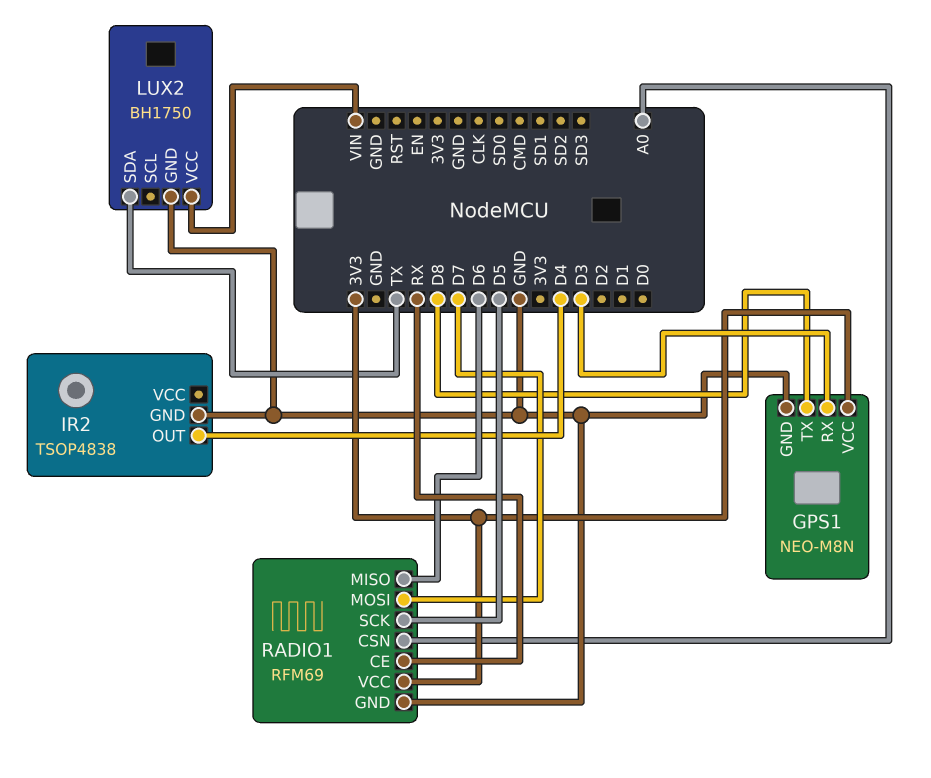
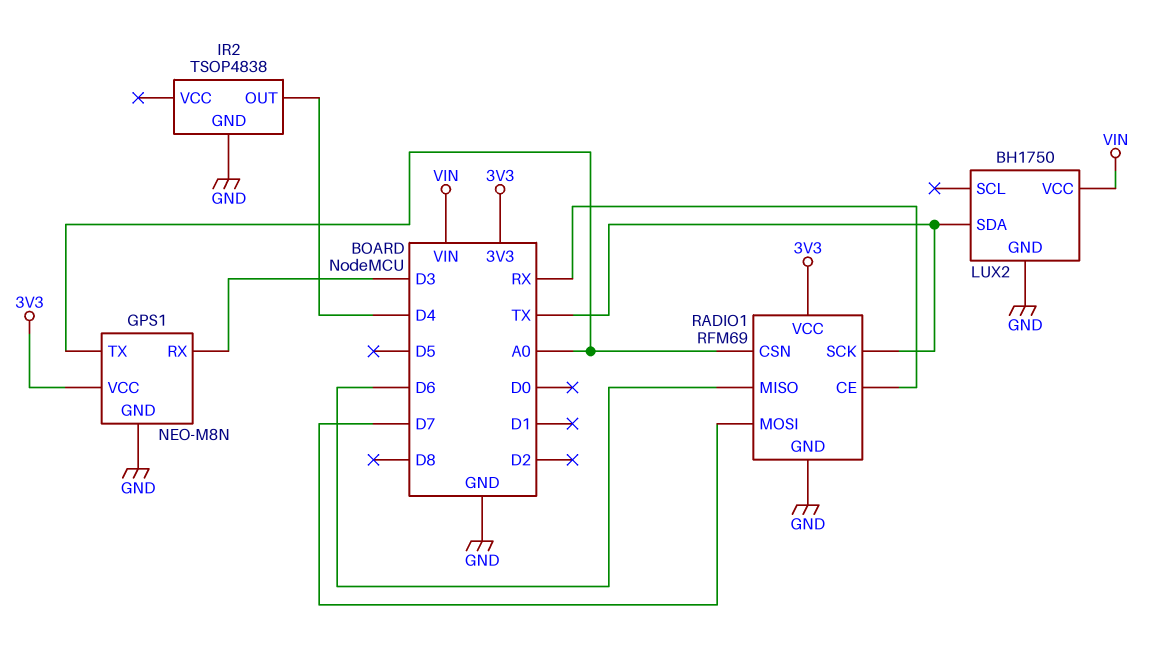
GPS1 pin TX: D8 -> A0
RADIO1 pin SCK: D5 -> TX

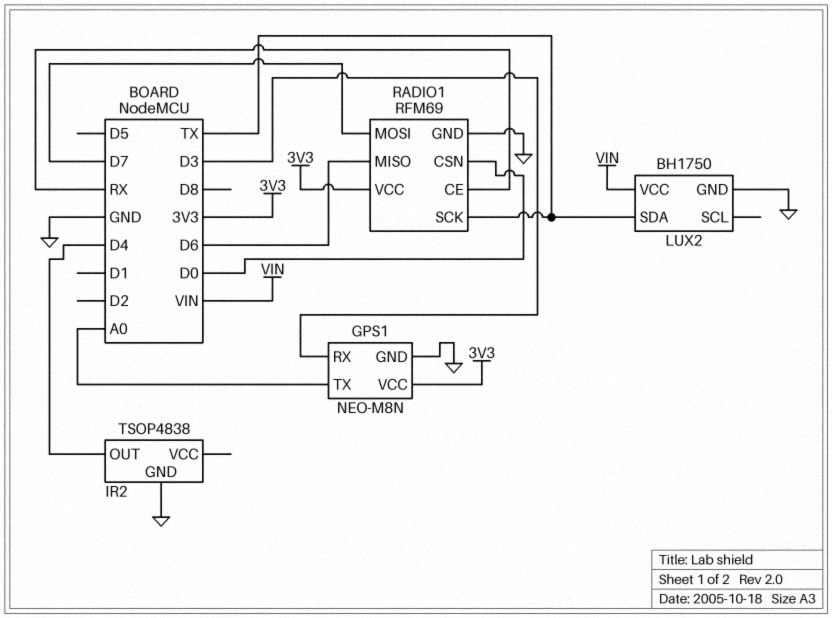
RADIO1 pin CSN: A0 -> D0

